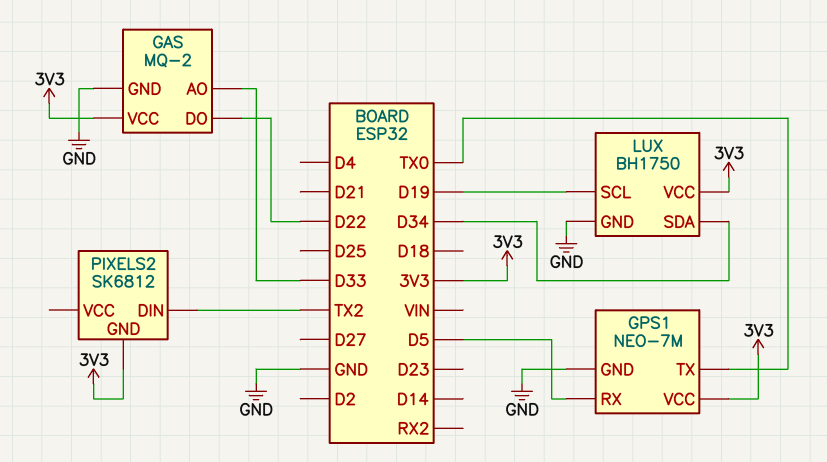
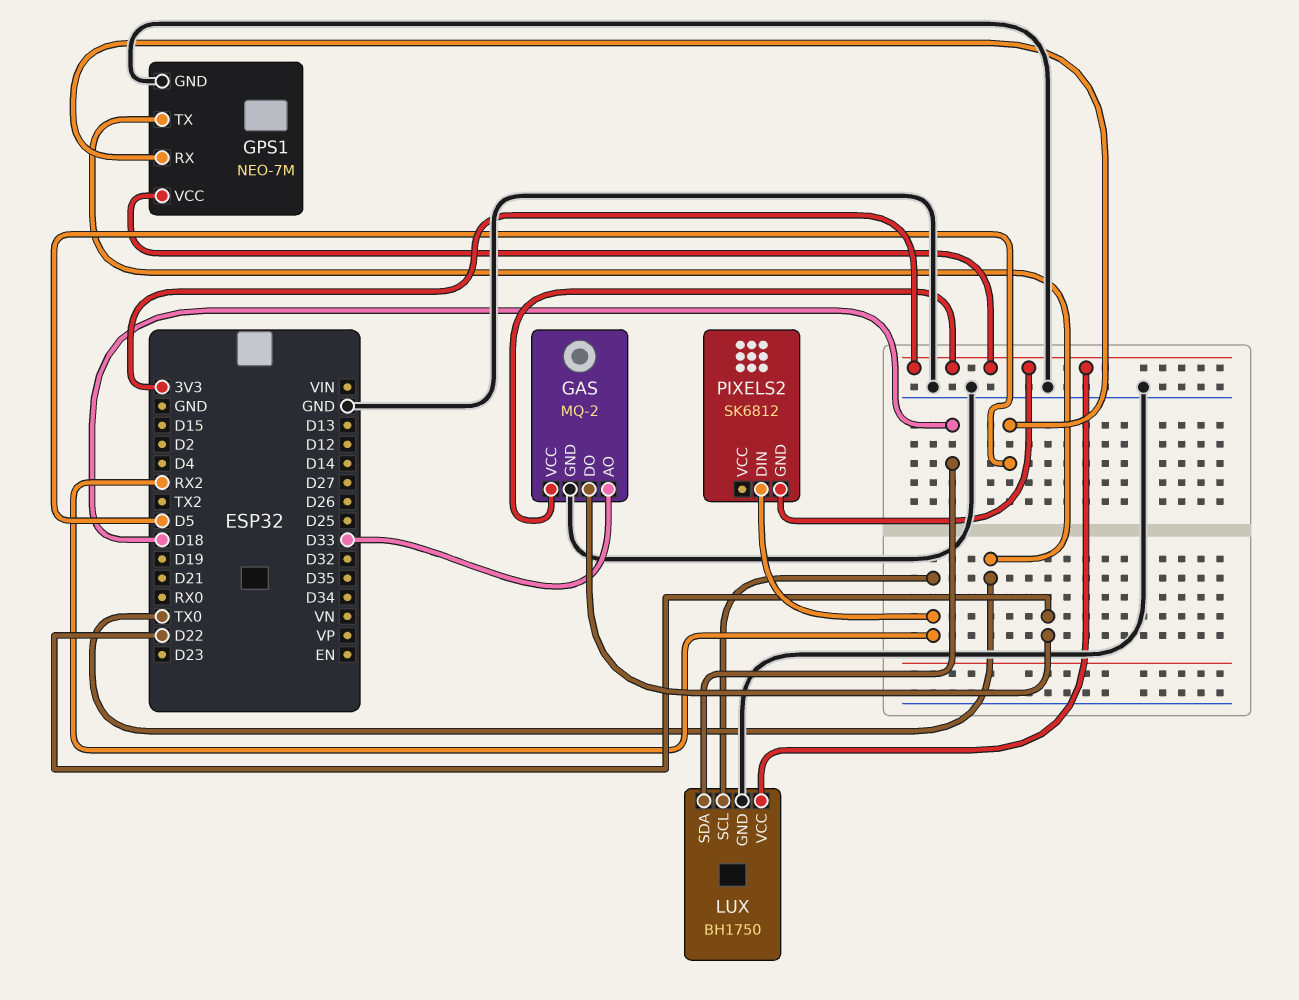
LUX pin SCL: D19 -> RX2
LUX pin SDA: D34 -> D18
PIXELS2 pin DIN: TX2 -> RX2

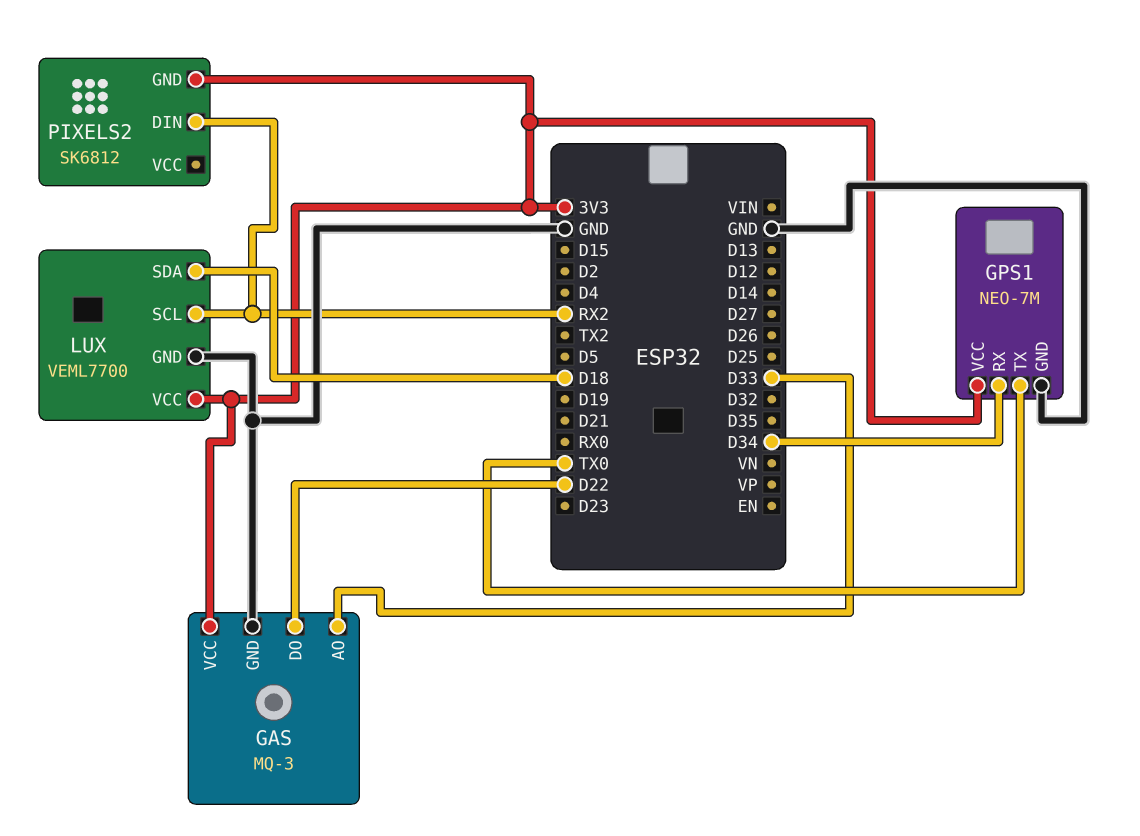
GAS: MQ-2 -> MQ-3
GPS1 pin RX: D5 -> D34
LUX: BH1750 -> VEML7700

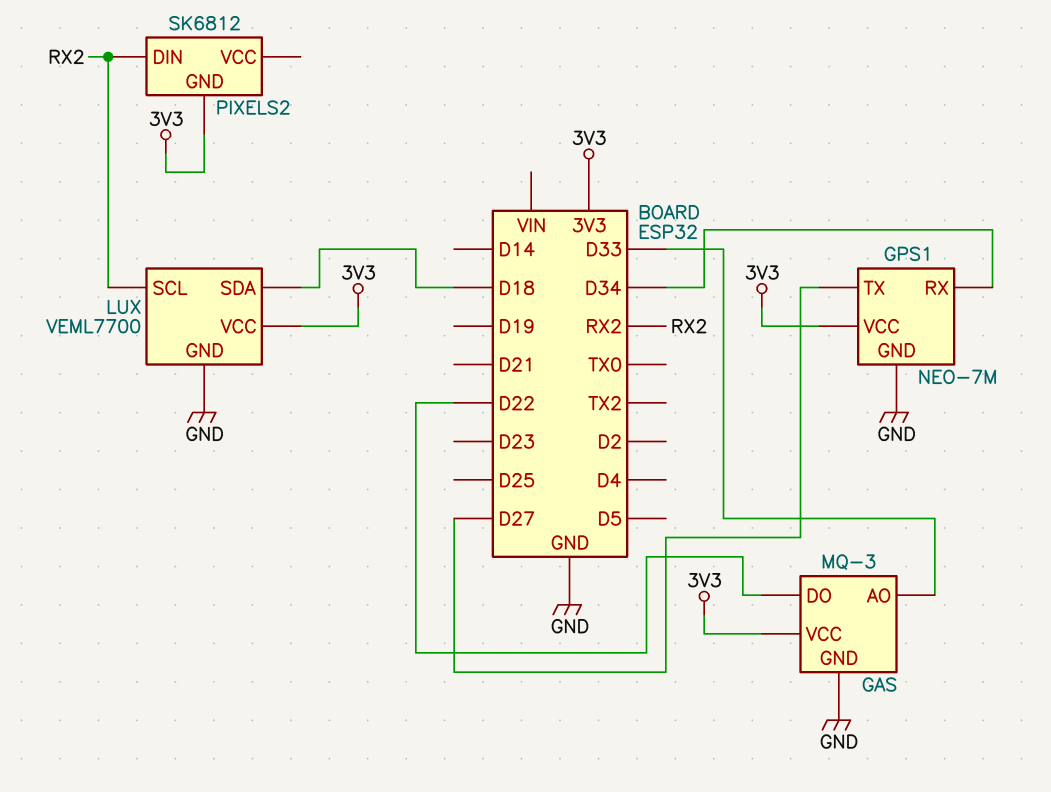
GPS1 pin TX: TX0 -> D27

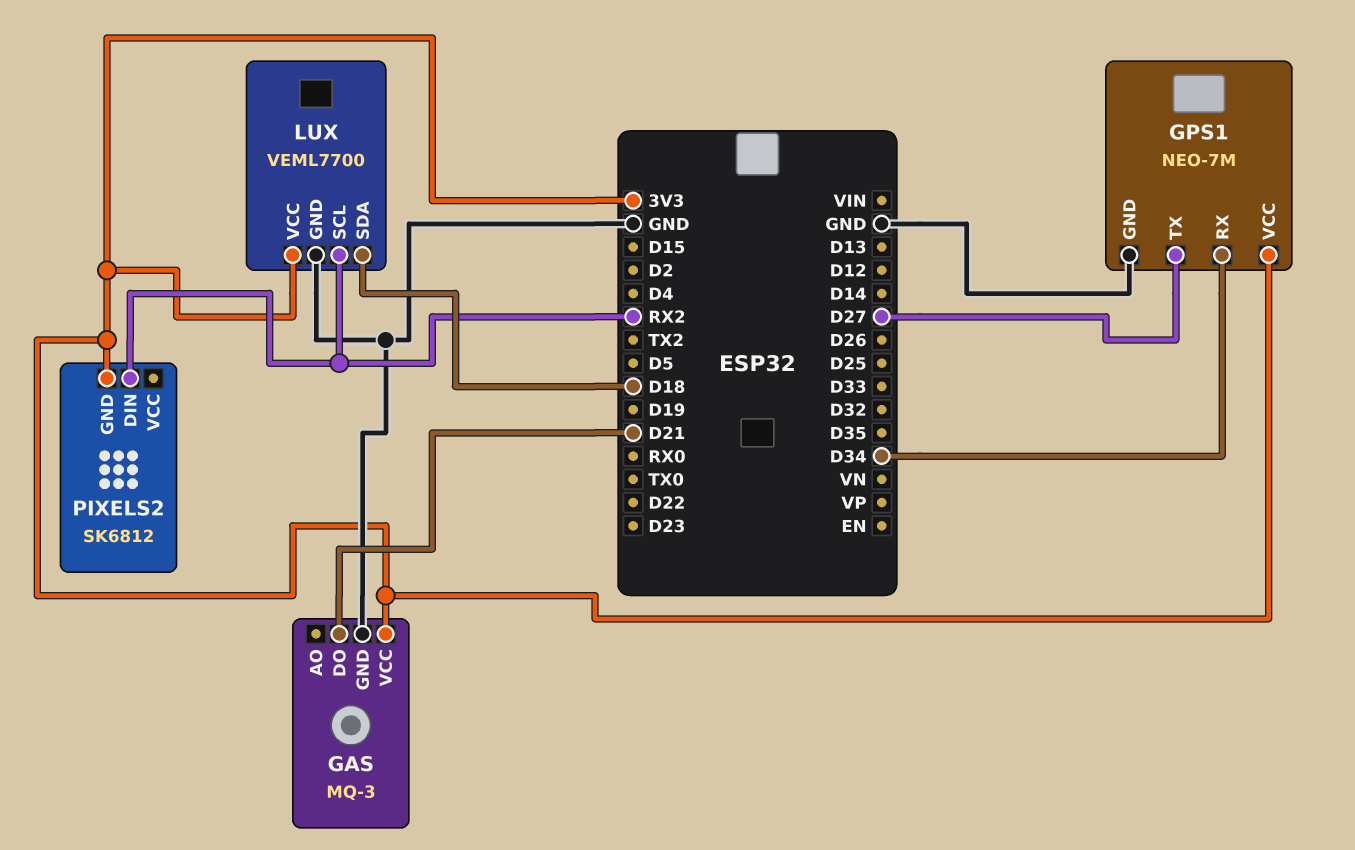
GAS pin AO: D33 -> none
GAS pin DO: D22 -> D21

